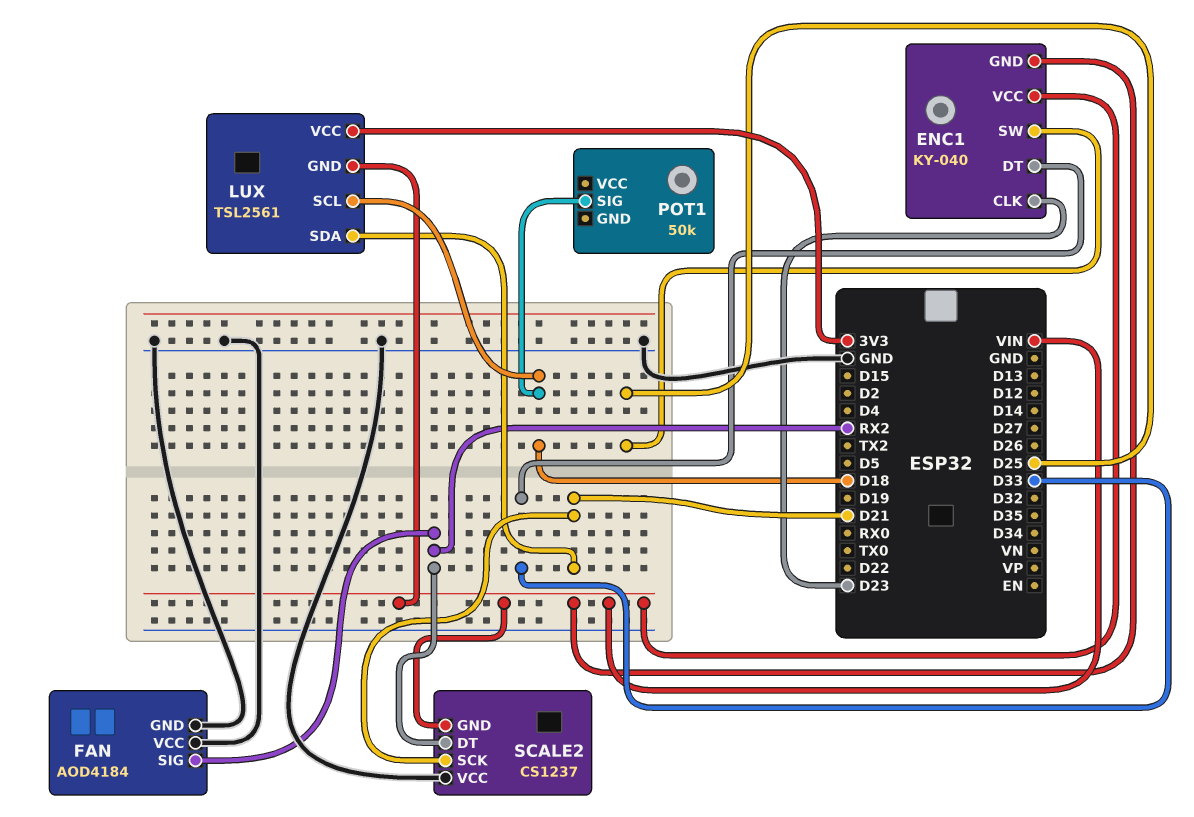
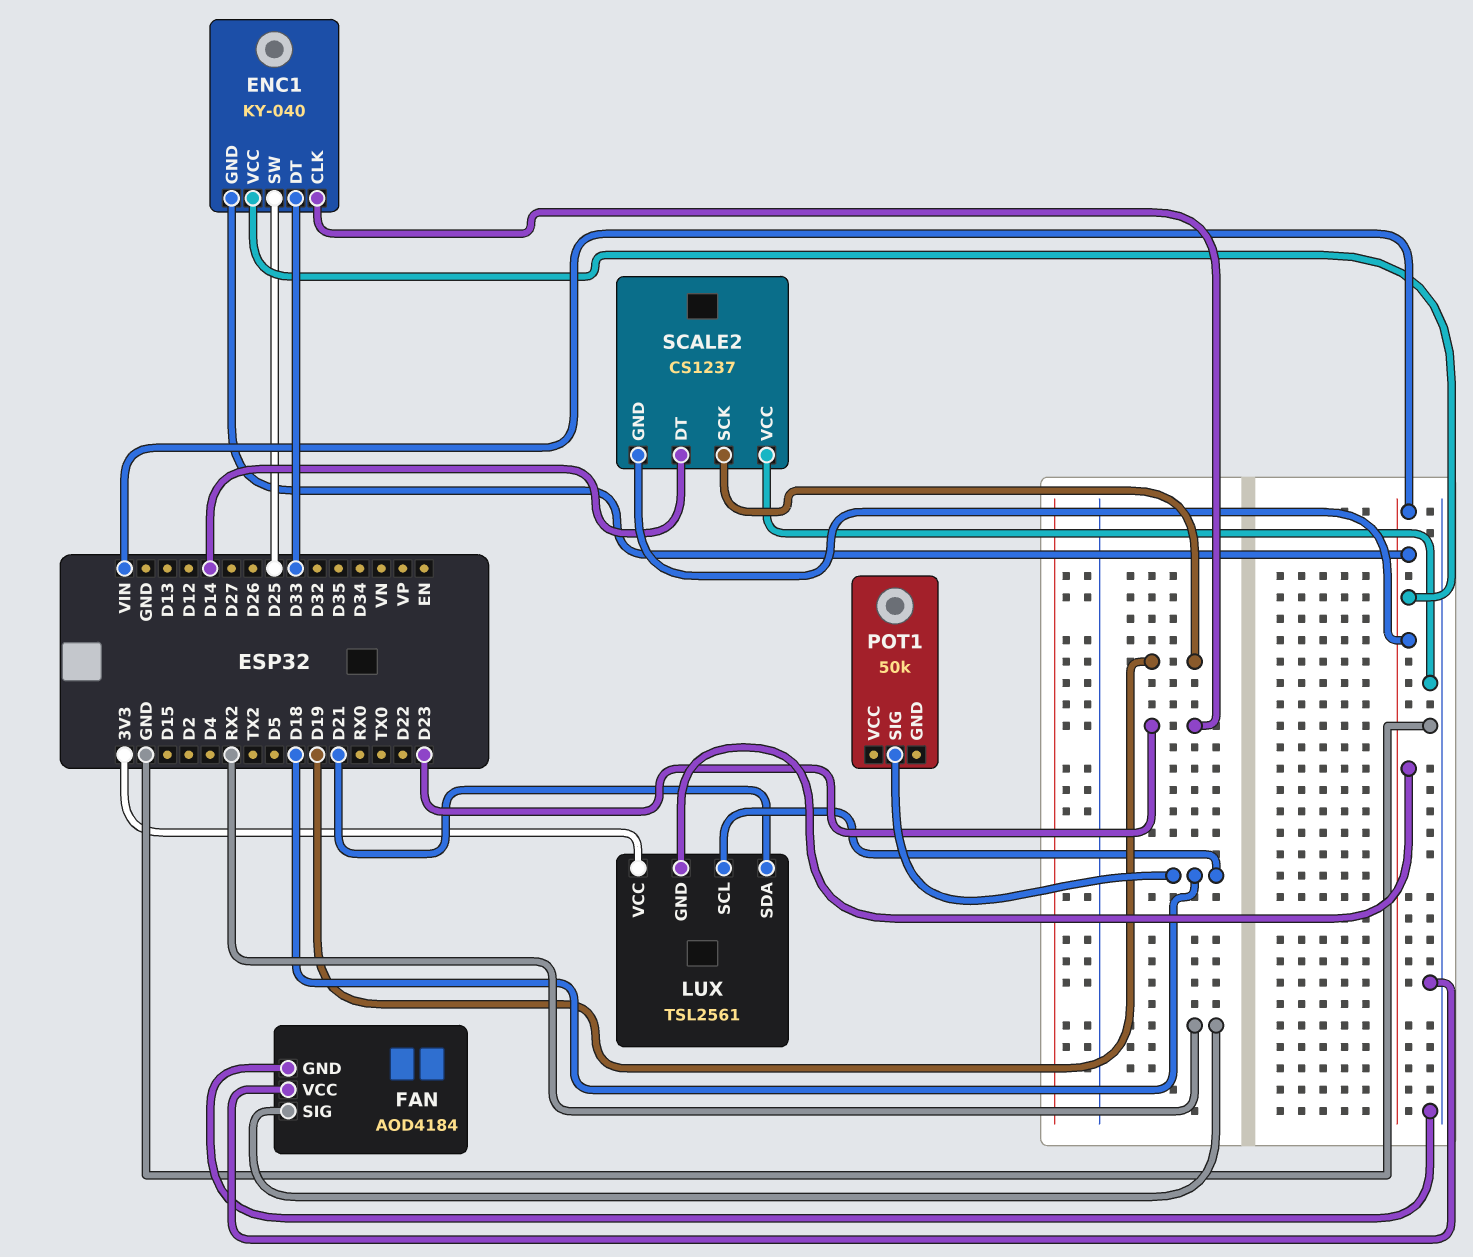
SCALE2 pin DT: RX2 -> D14
SCALE2 pin SCK: D21 -> D19

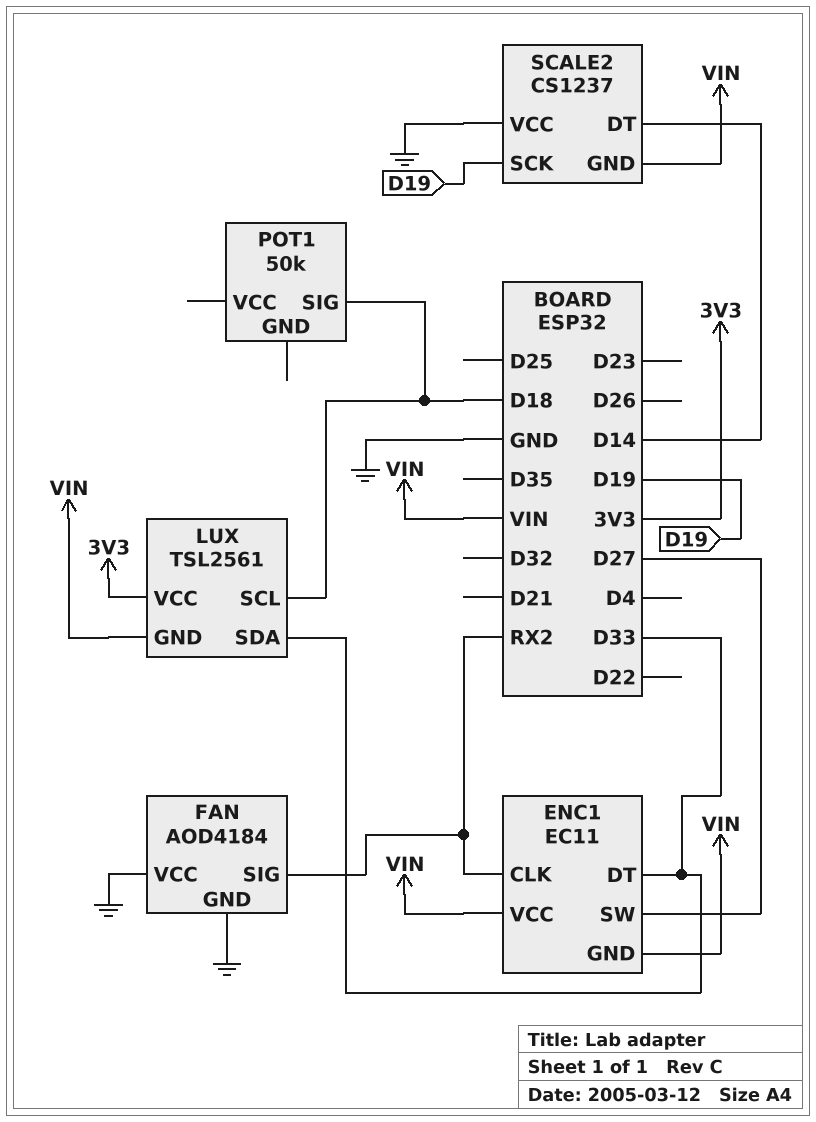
ENC1: KY-040 -> EC11
ENC1 pin CLK: D23 -> RX2
ENC1 pin SW: D25 -> D27
LUX pin SDA: D21 -> D33

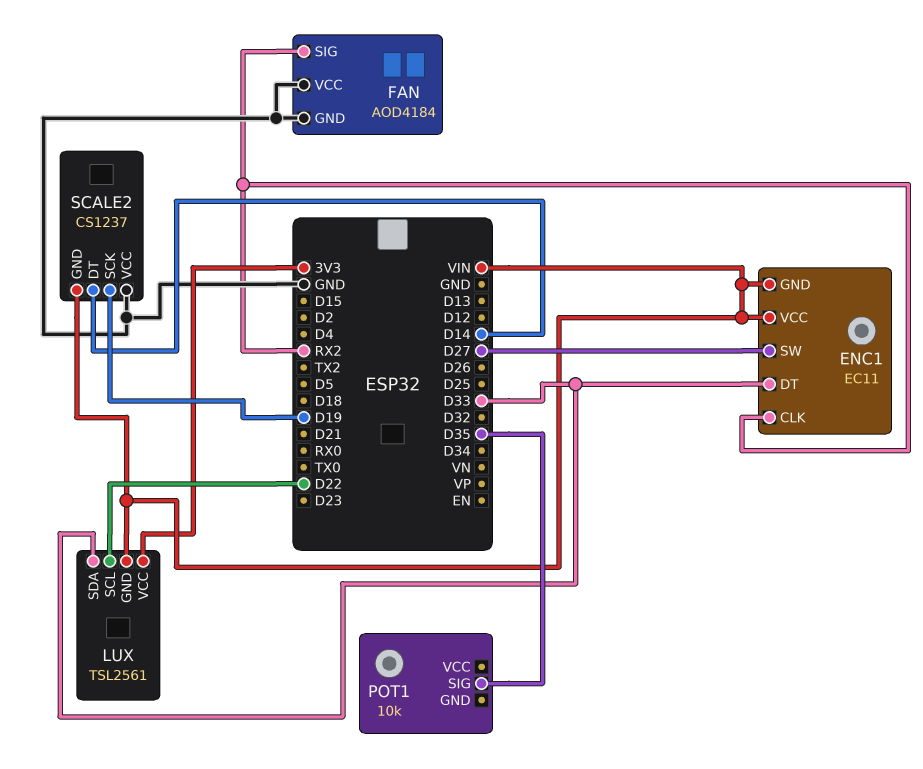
LUX pin SCL: D18 -> D22
POT1: 50k -> 10k
POT1 pin SIG: D18 -> D35

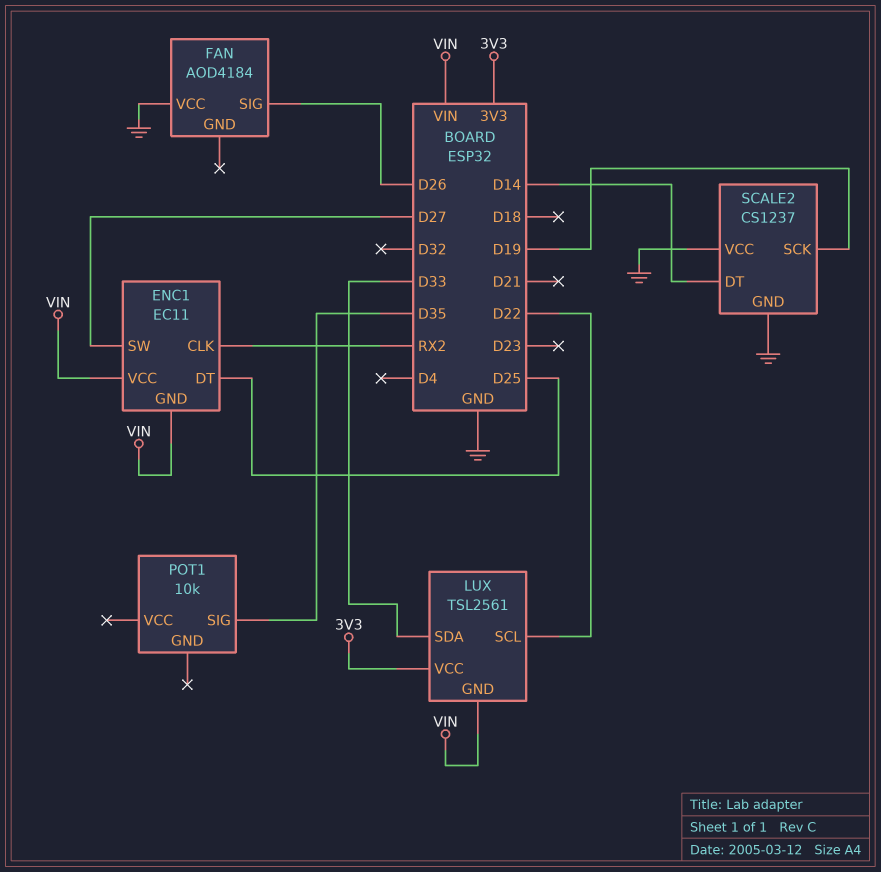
ENC1 pin DT: D33 -> D25
FAN pin GND: GND -> none
FAN pin SIG: RX2 -> D26
SCALE2 pin GND: VIN -> GND

